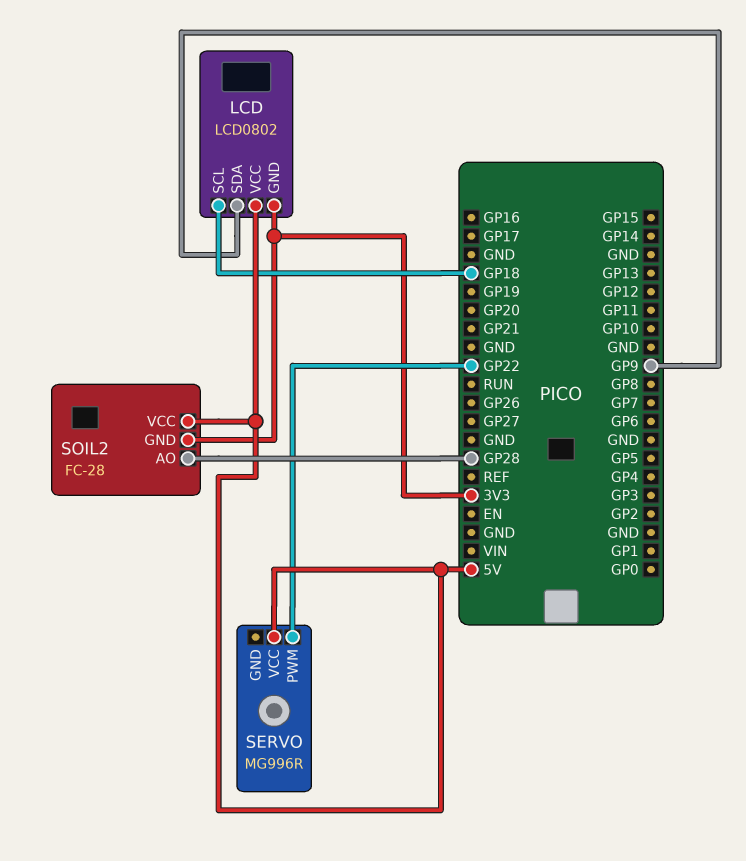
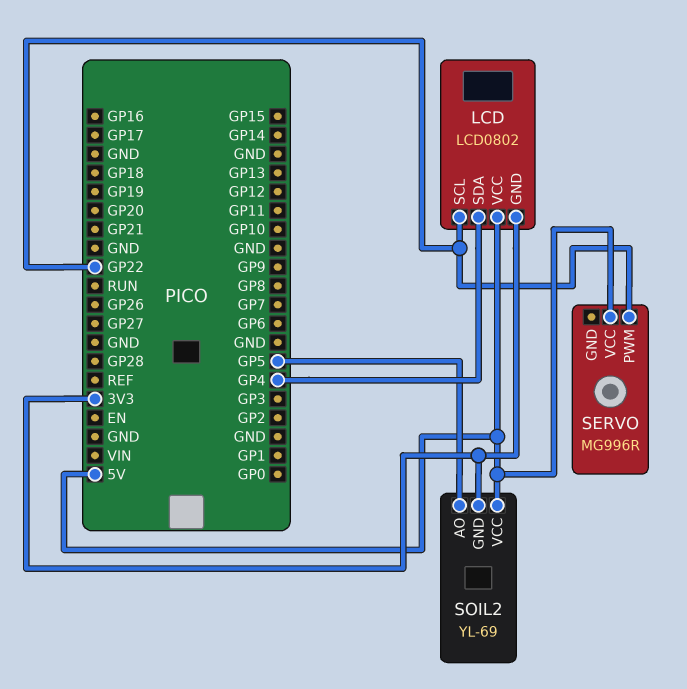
LCD pin SCL: GP18 -> GP22
LCD pin SDA: GP9 -> GP4
SOIL2: FC-28 -> YL-69
SOIL2 pin AO: GP28 -> GP5

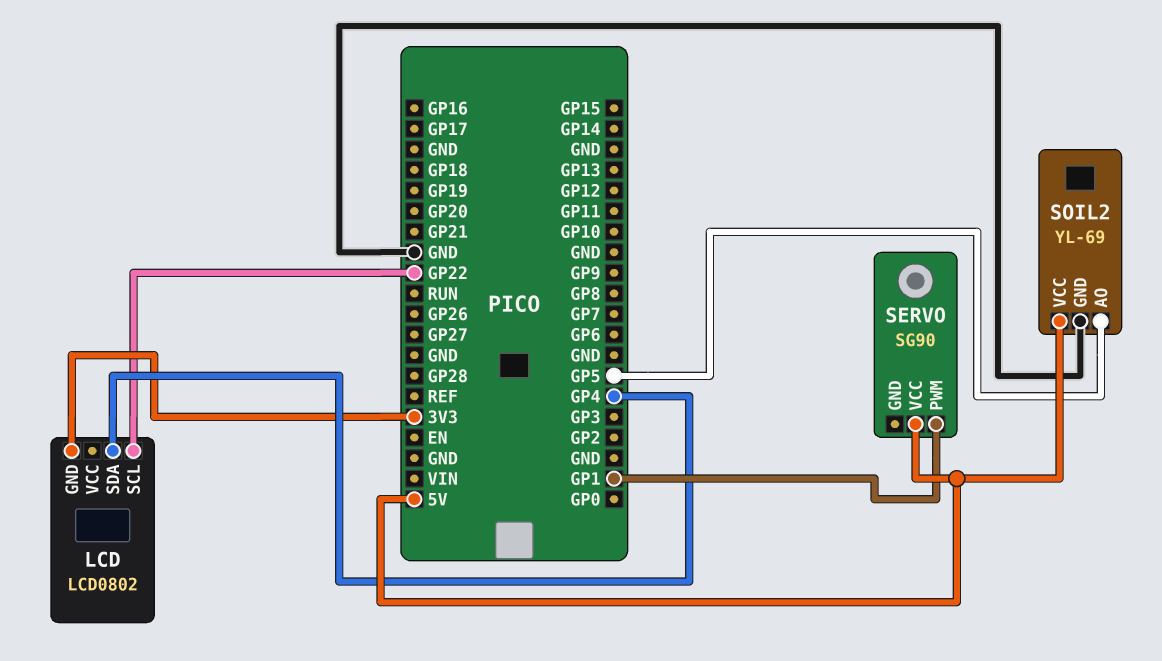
LCD pin VCC: 5V -> none
SERVO: MG996R -> SG90
SERVO pin PWM: GP22 -> GP1
SOIL2 pin GND: 3V3 -> GND

